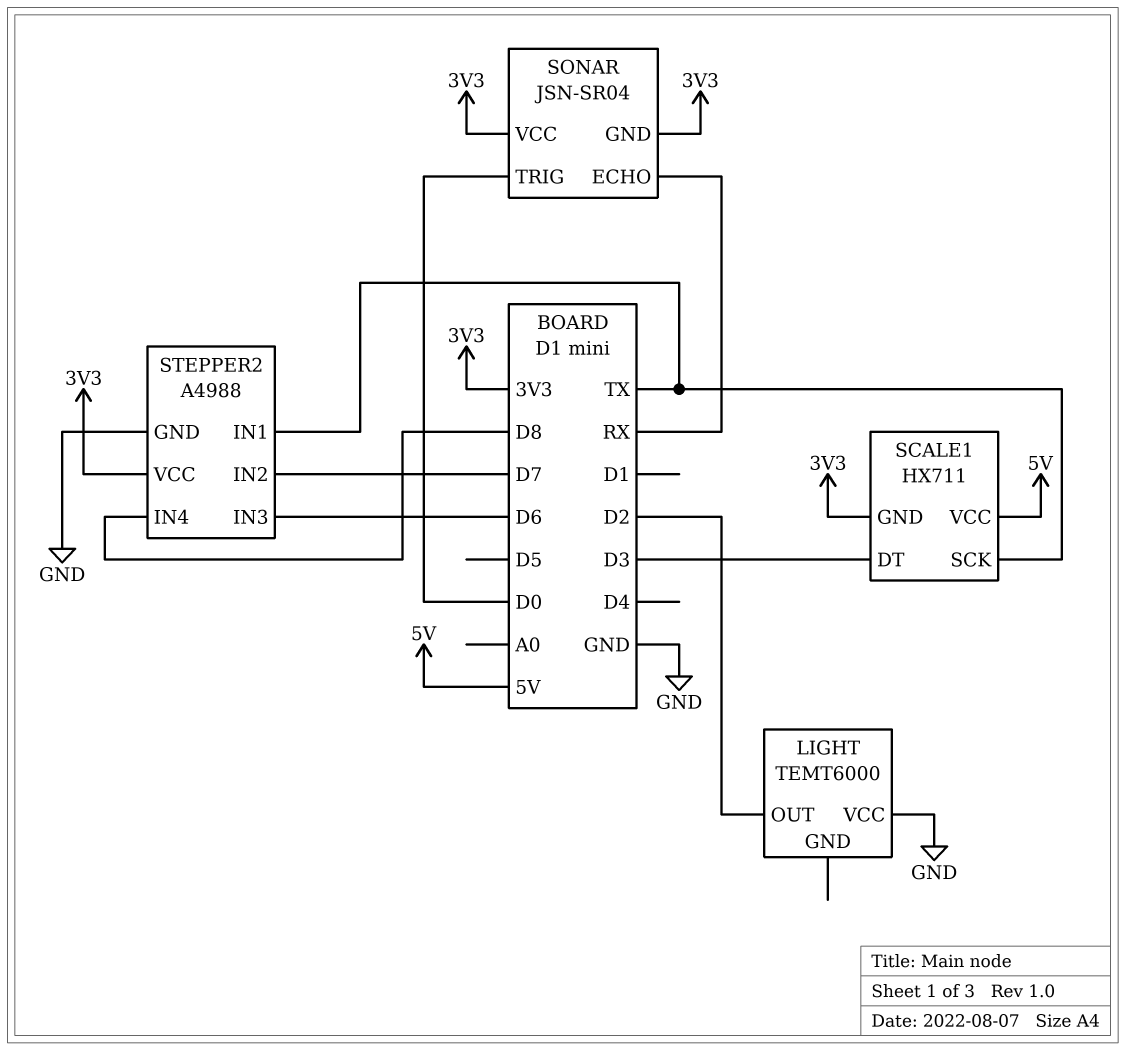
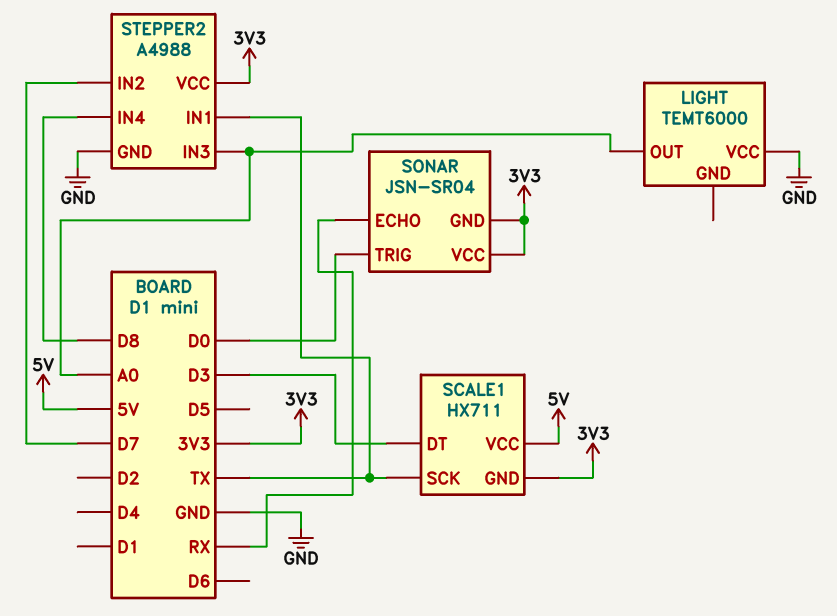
LIGHT pin OUT: D2 -> A0
STEPPER2 pin IN3: D6 -> A0

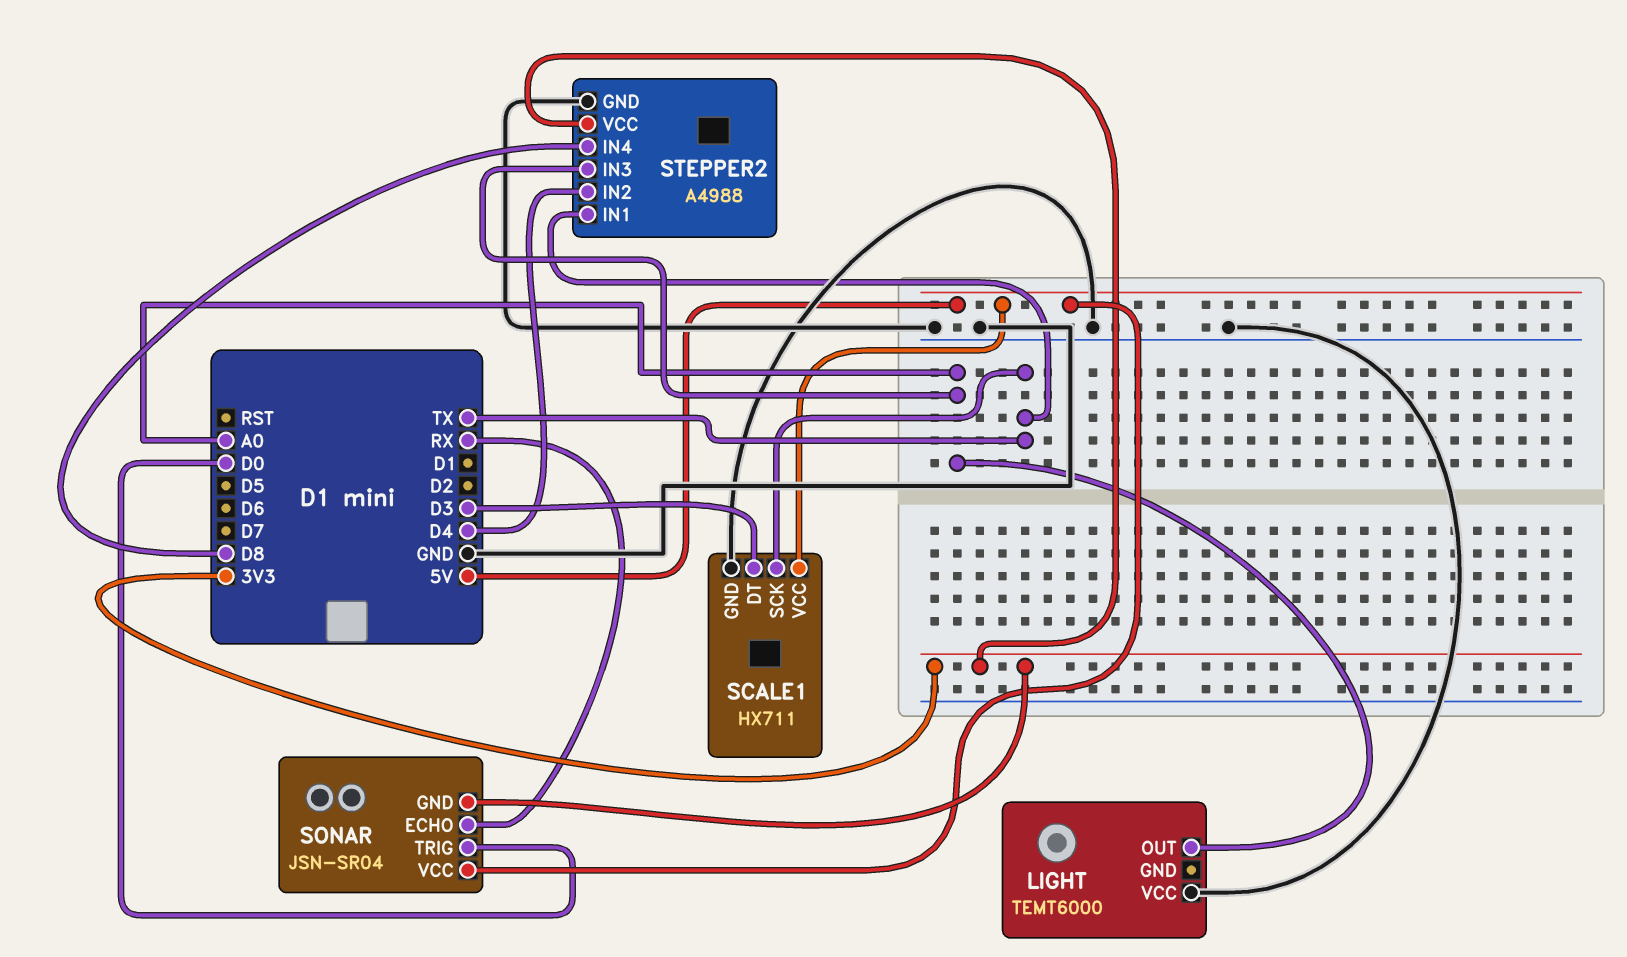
SCALE1 pin GND: 3V3 -> GND
SONAR pin VCC: 3V3 -> 5V
STEPPER2 pin IN2: D7 -> D4

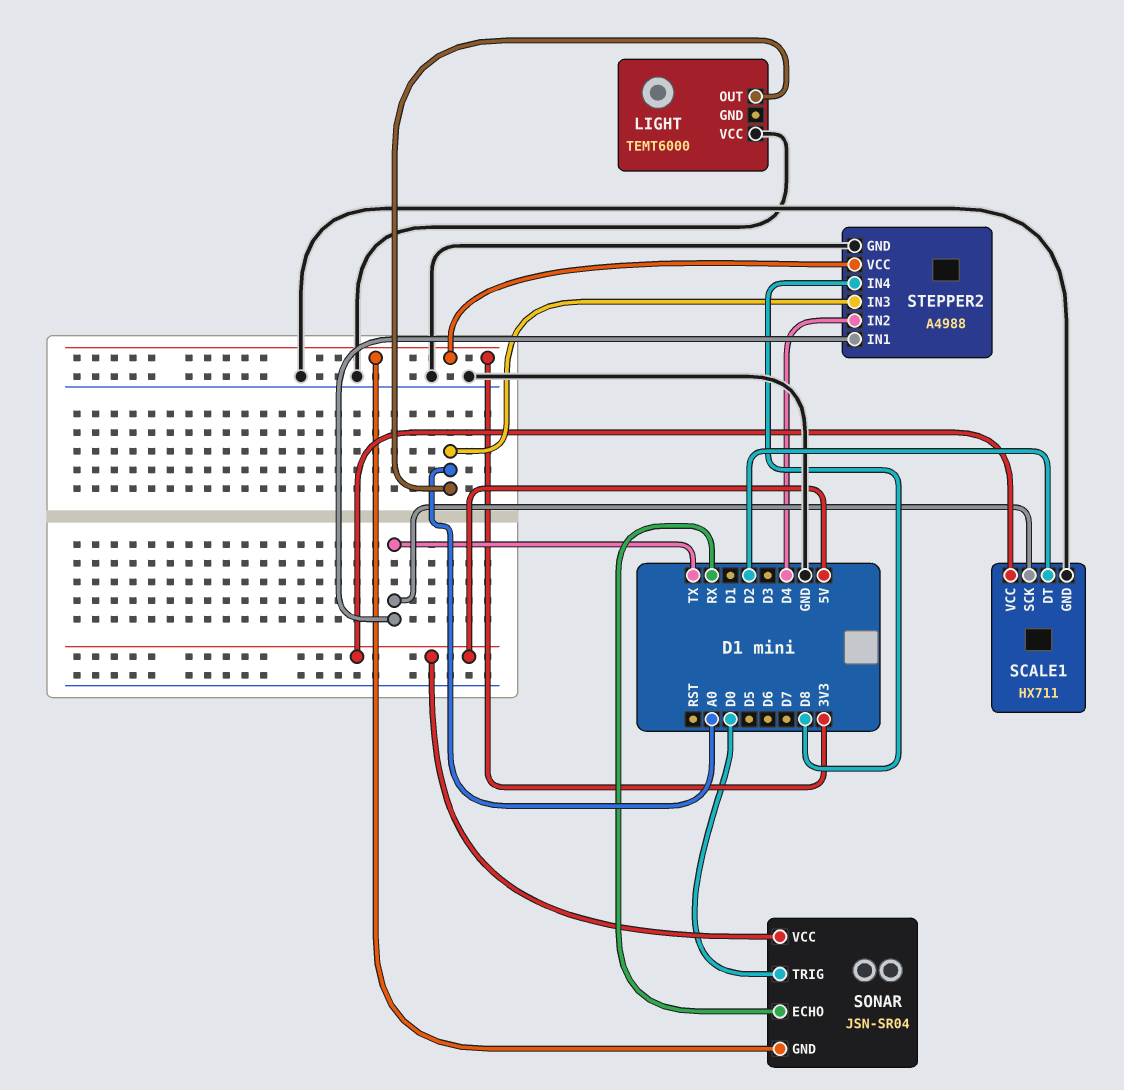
SCALE1 pin DT: D3 -> D2

